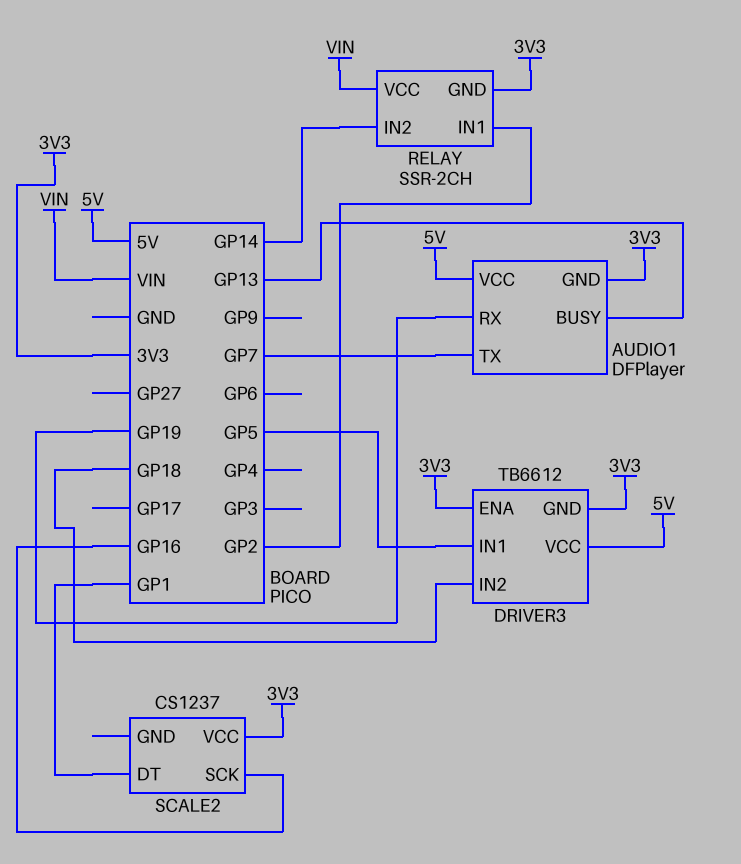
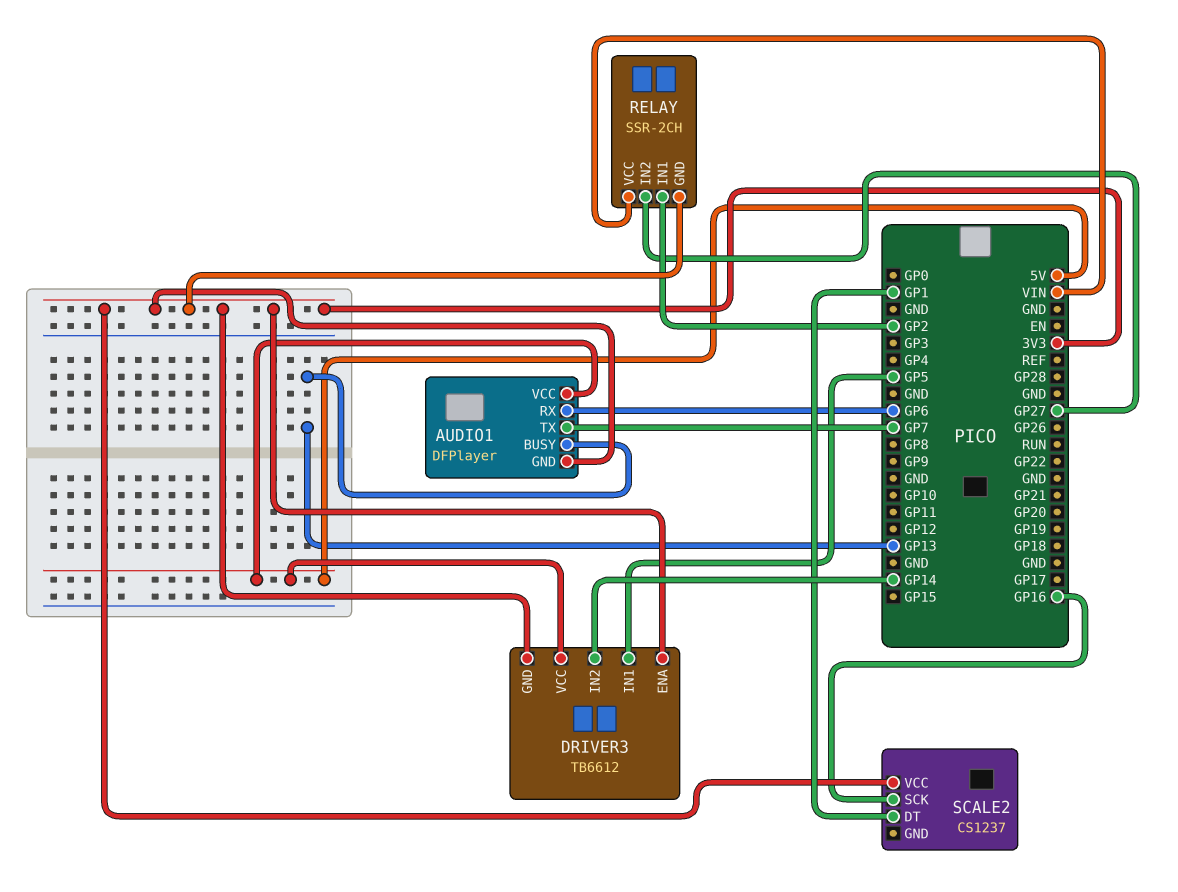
AUDIO1 pin RX: GP19 -> GP6
DRIVER3 pin IN2: GP18 -> GP14
RELAY pin IN2: GP14 -> GP27

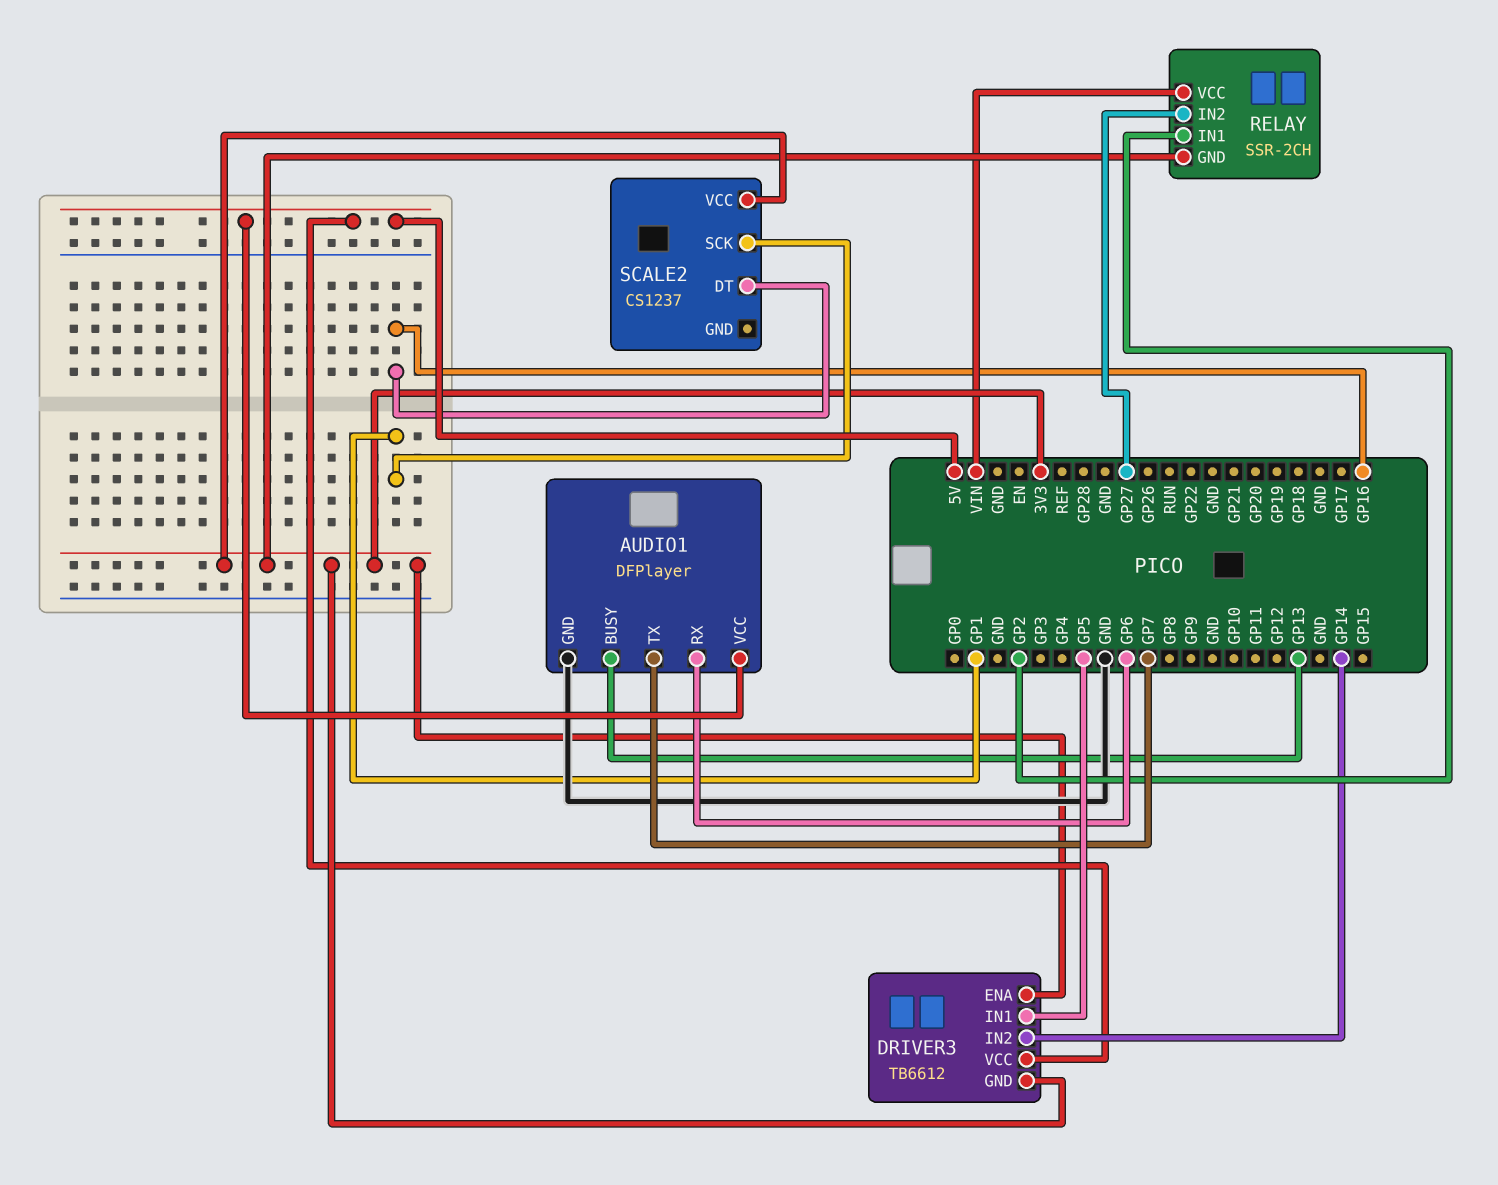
AUDIO1 pin GND: 3V3 -> GND
SCALE2 pin DT: GP1 -> GP16
SCALE2 pin SCK: GP16 -> GP1

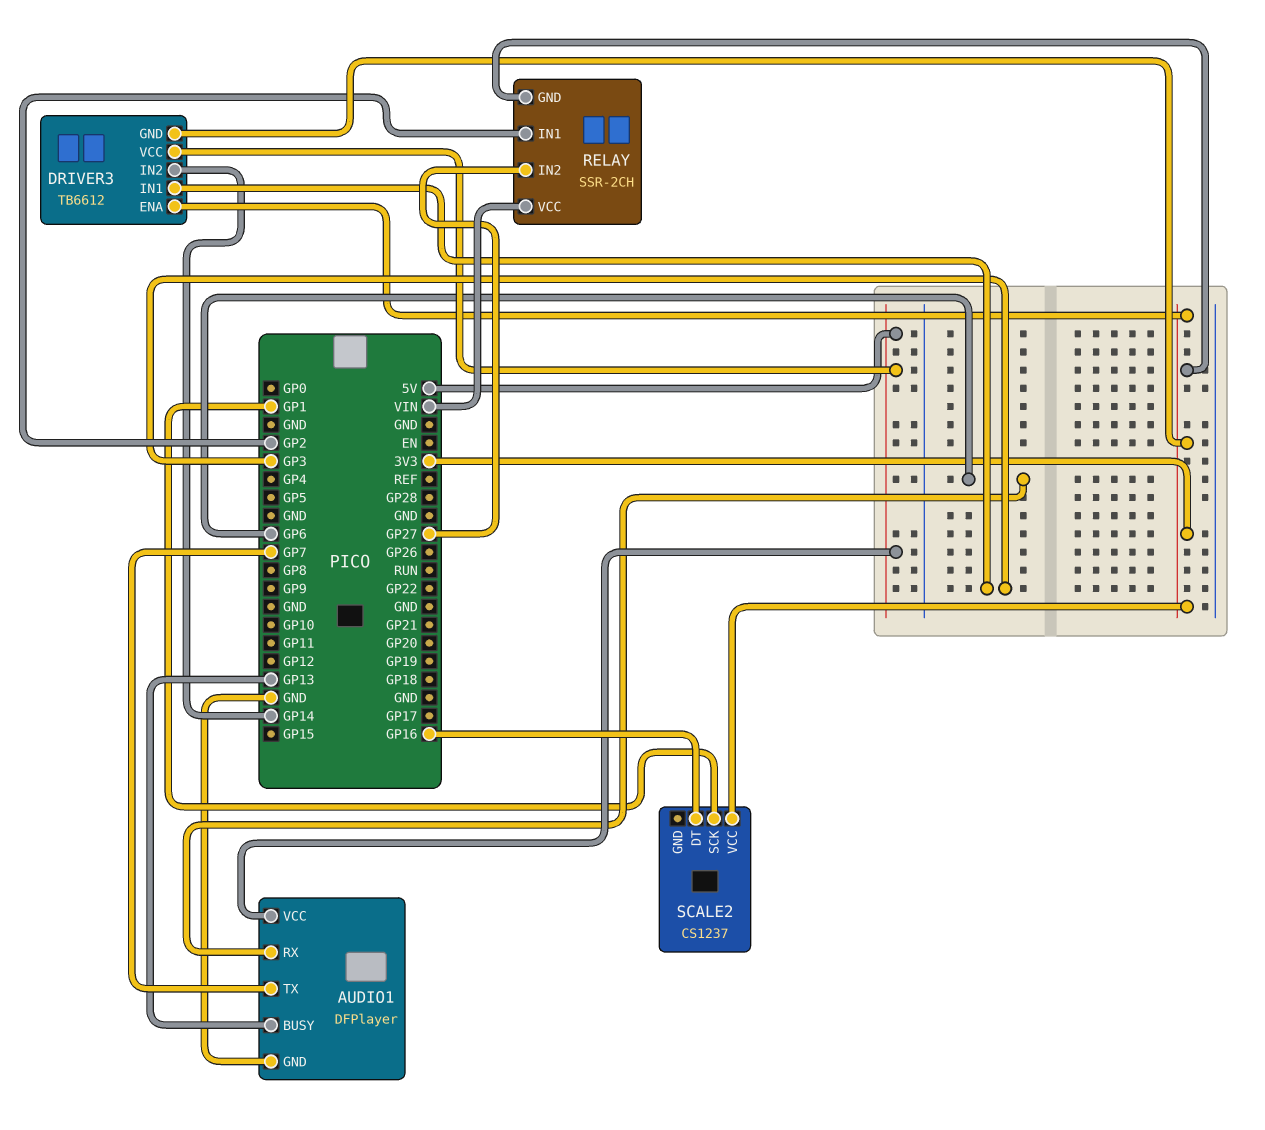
DRIVER3 pin IN1: GP5 -> GP3

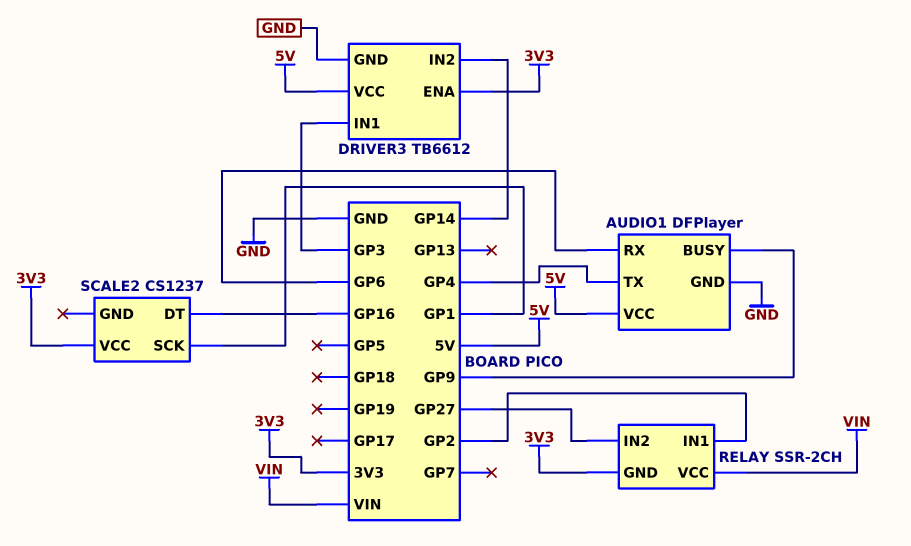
AUDIO1 pin BUSY: GP13 -> GP9
AUDIO1 pin TX: GP7 -> GP4
DRIVER3 pin GND: 3V3 -> GND

